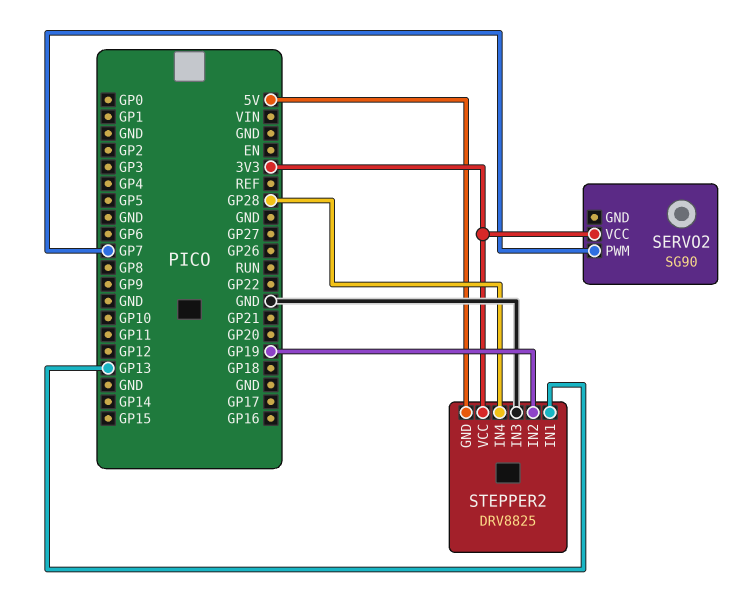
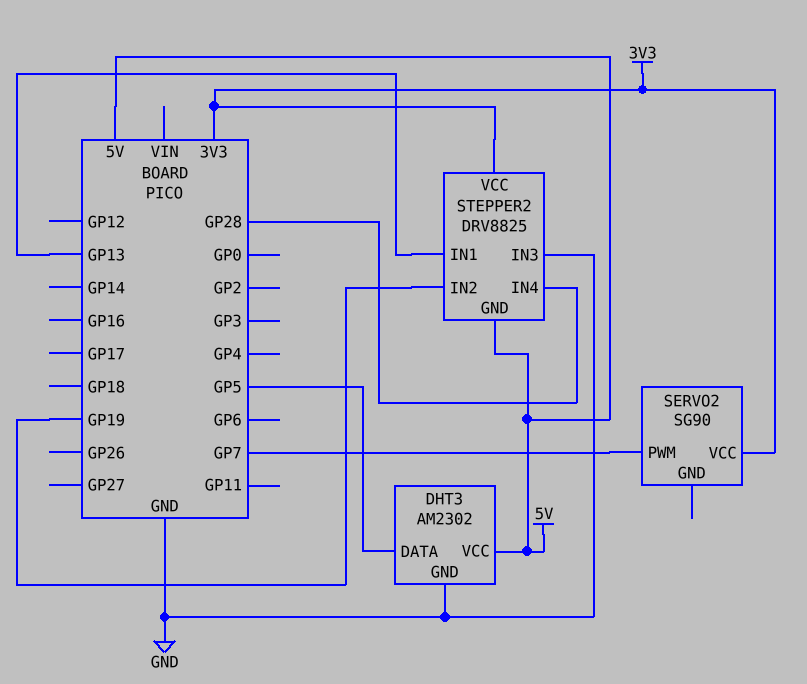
DHT3: none -> AM2302
DHT3 pin DATA: none -> GP5
DHT3 pin GND: none -> GND
DHT3 pin VCC: none -> 5V

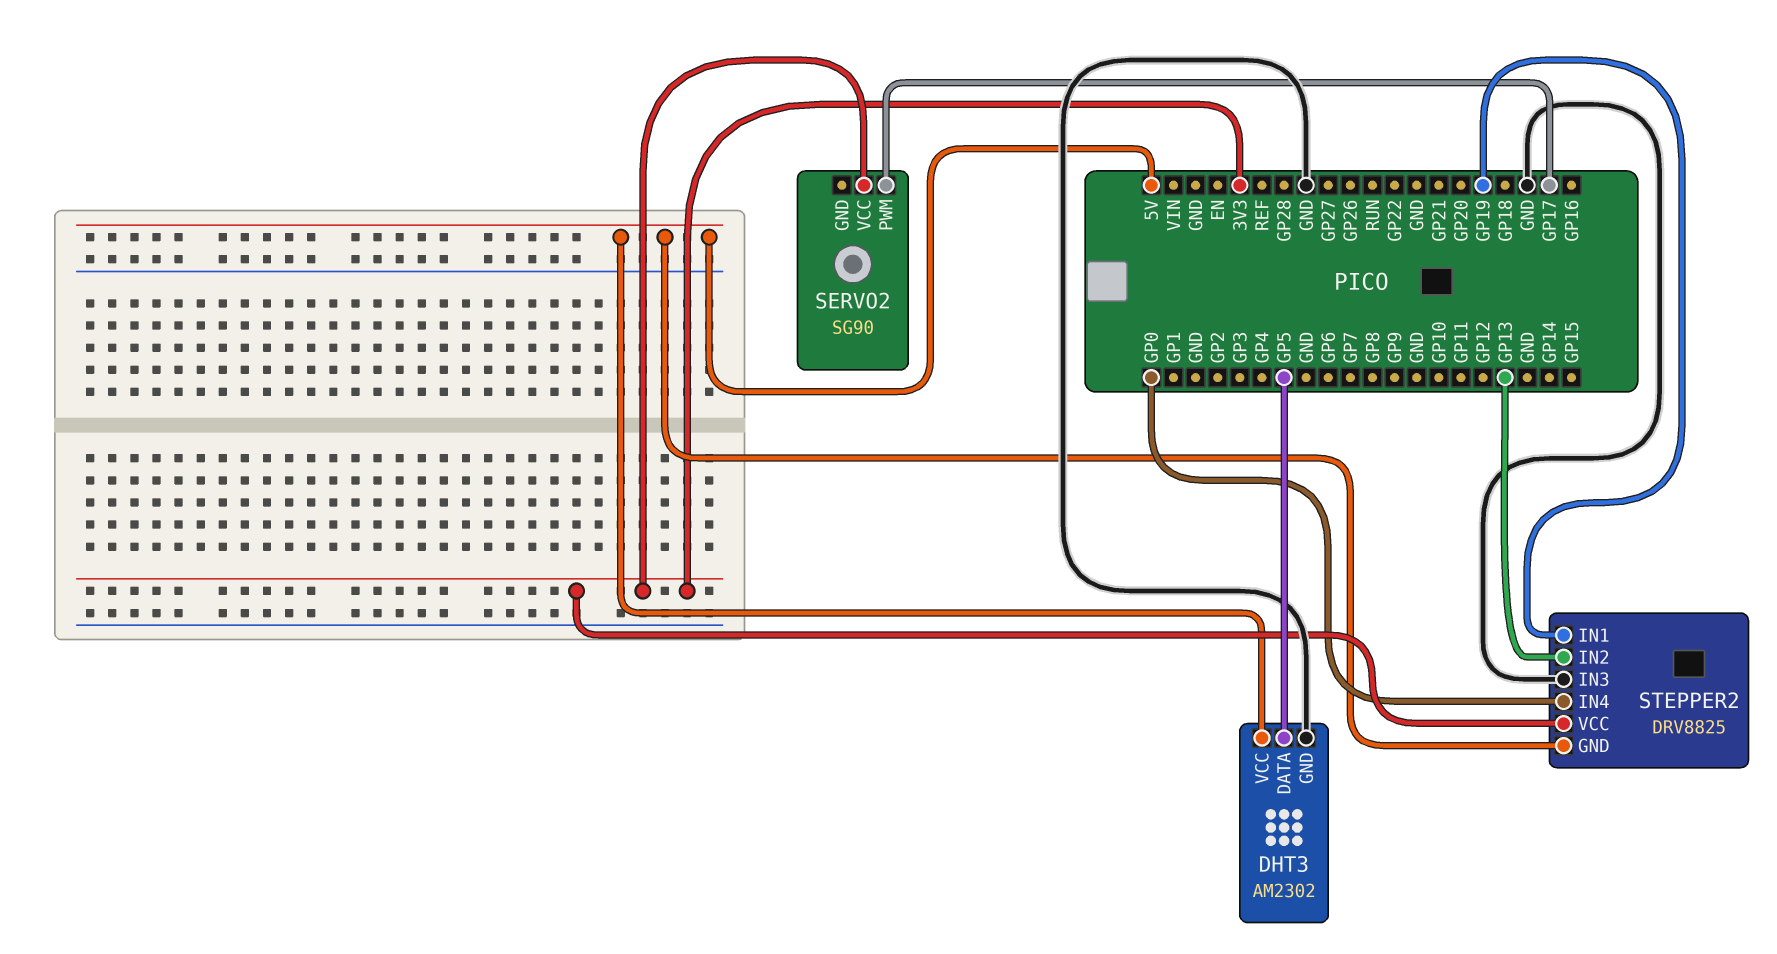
SERVO2 pin PWM: GP7 -> GP17
STEPPER2 pin IN1: GP13 -> GP19
STEPPER2 pin IN2: GP19 -> GP13
STEPPER2 pin IN4: GP28 -> GP0

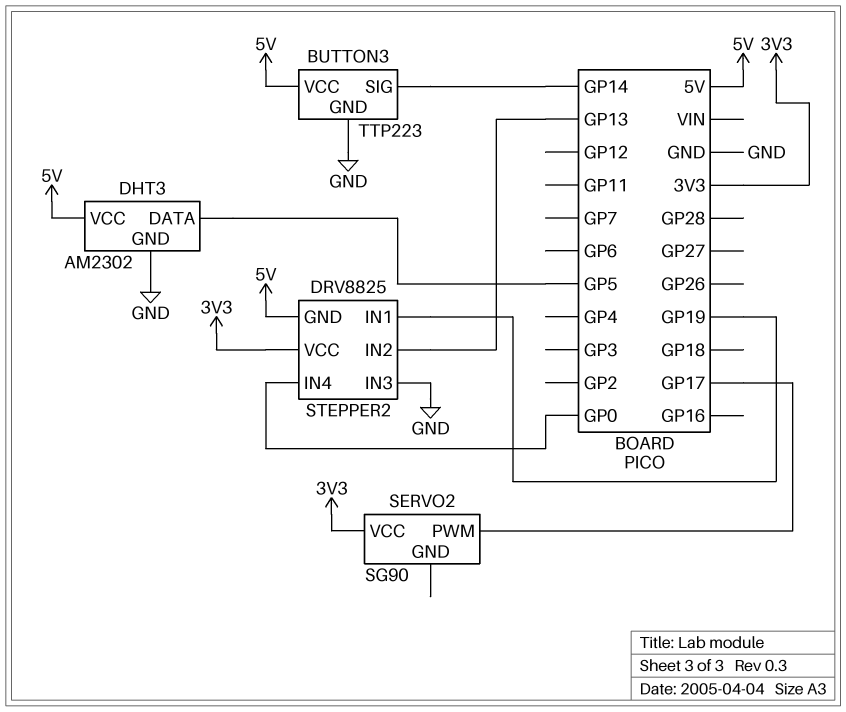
BUTTON3: none -> TTP223
BUTTON3 pin GND: none -> GND
BUTTON3 pin SIG: none -> GP14
BUTTON3 pin VCC: none -> 5V

